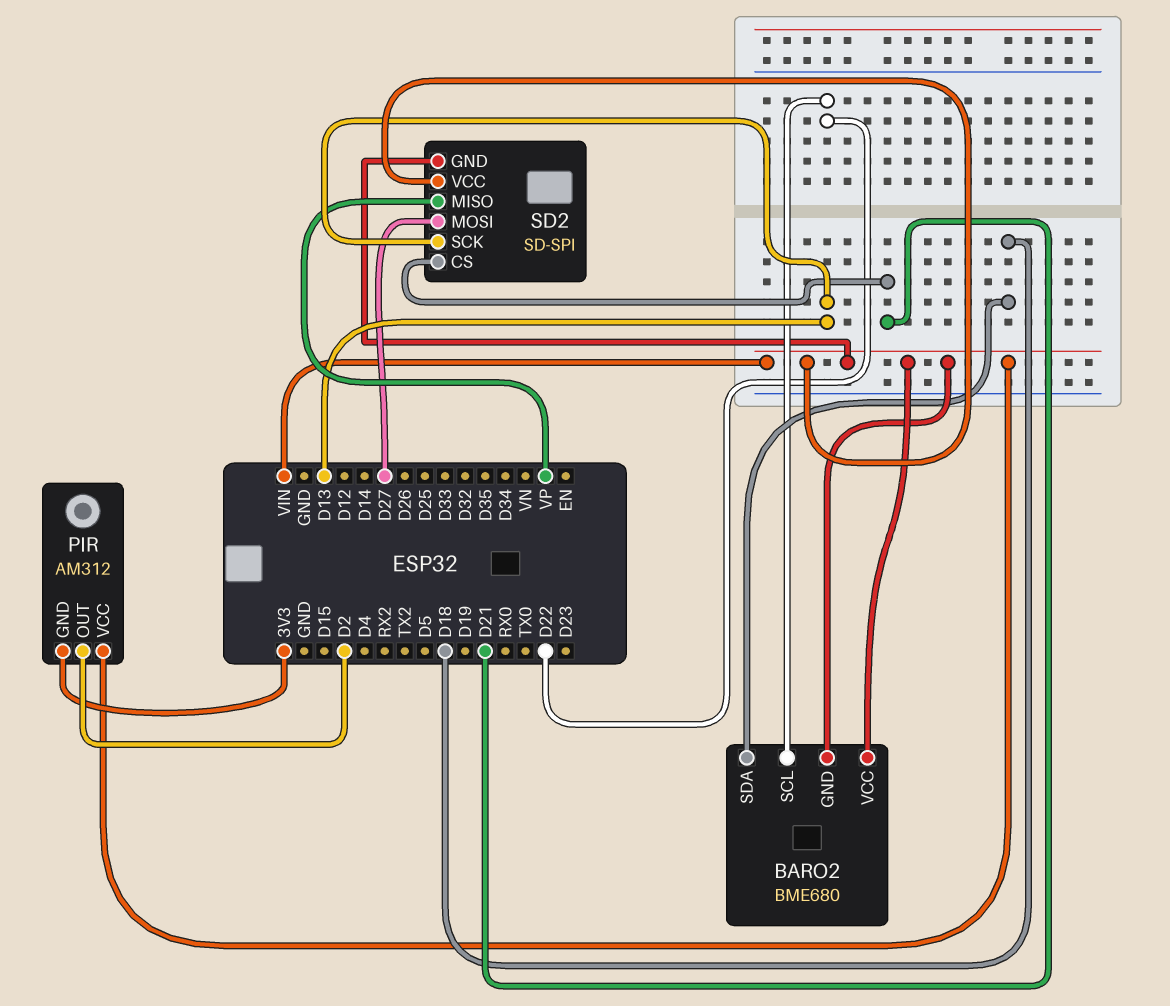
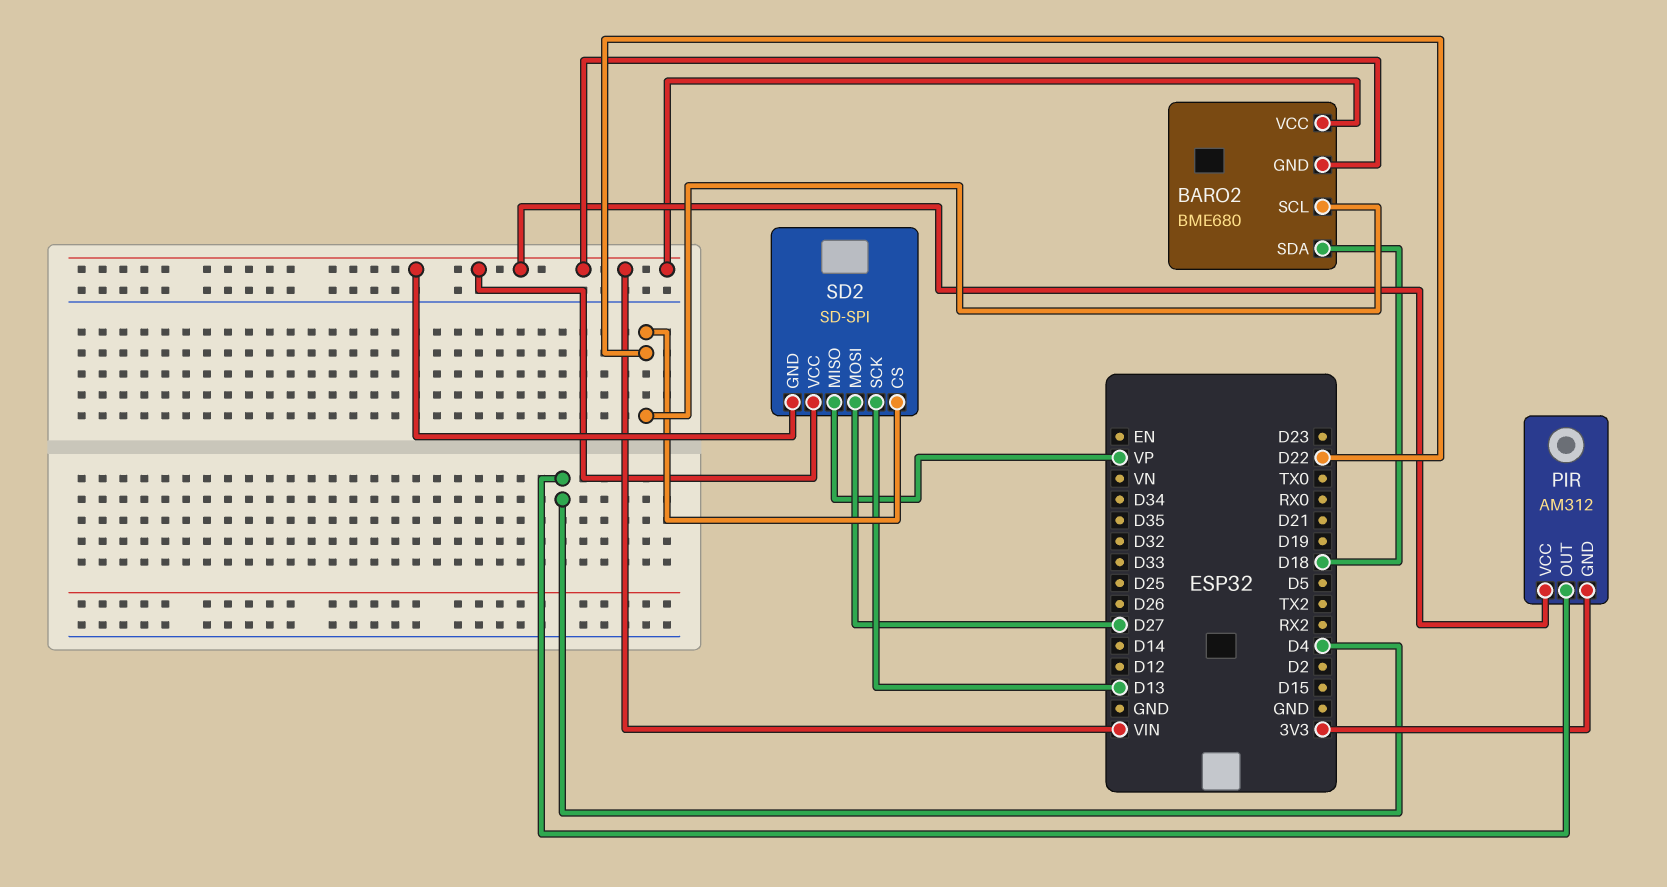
PIR pin OUT: D2 -> D4
SD2 pin CS: D21 -> D22

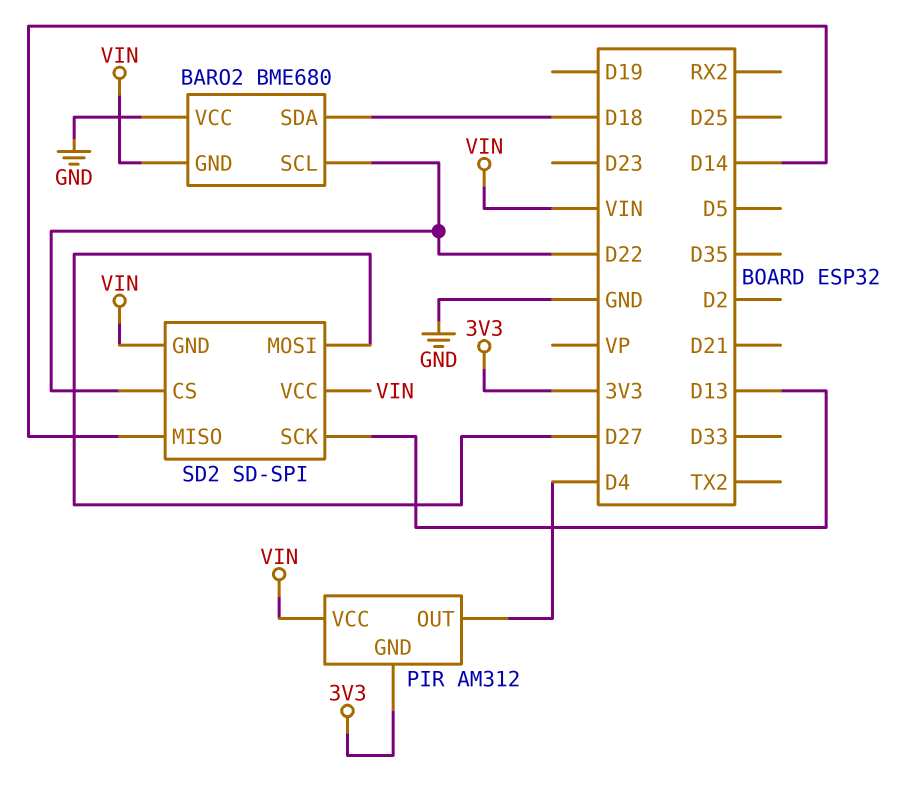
BARO2 pin VCC: VIN -> GND
SD2 pin MISO: VP -> D14

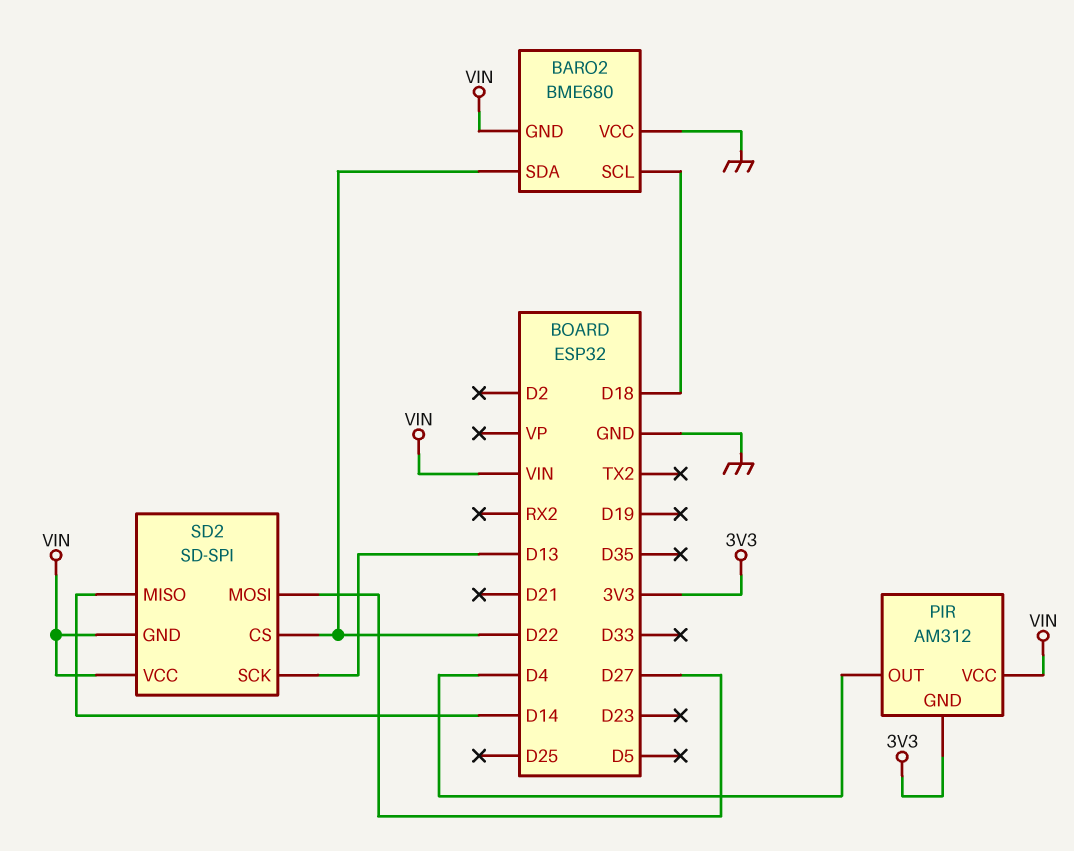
BARO2 pin SCL: D22 -> D18
BARO2 pin SDA: D18 -> D22

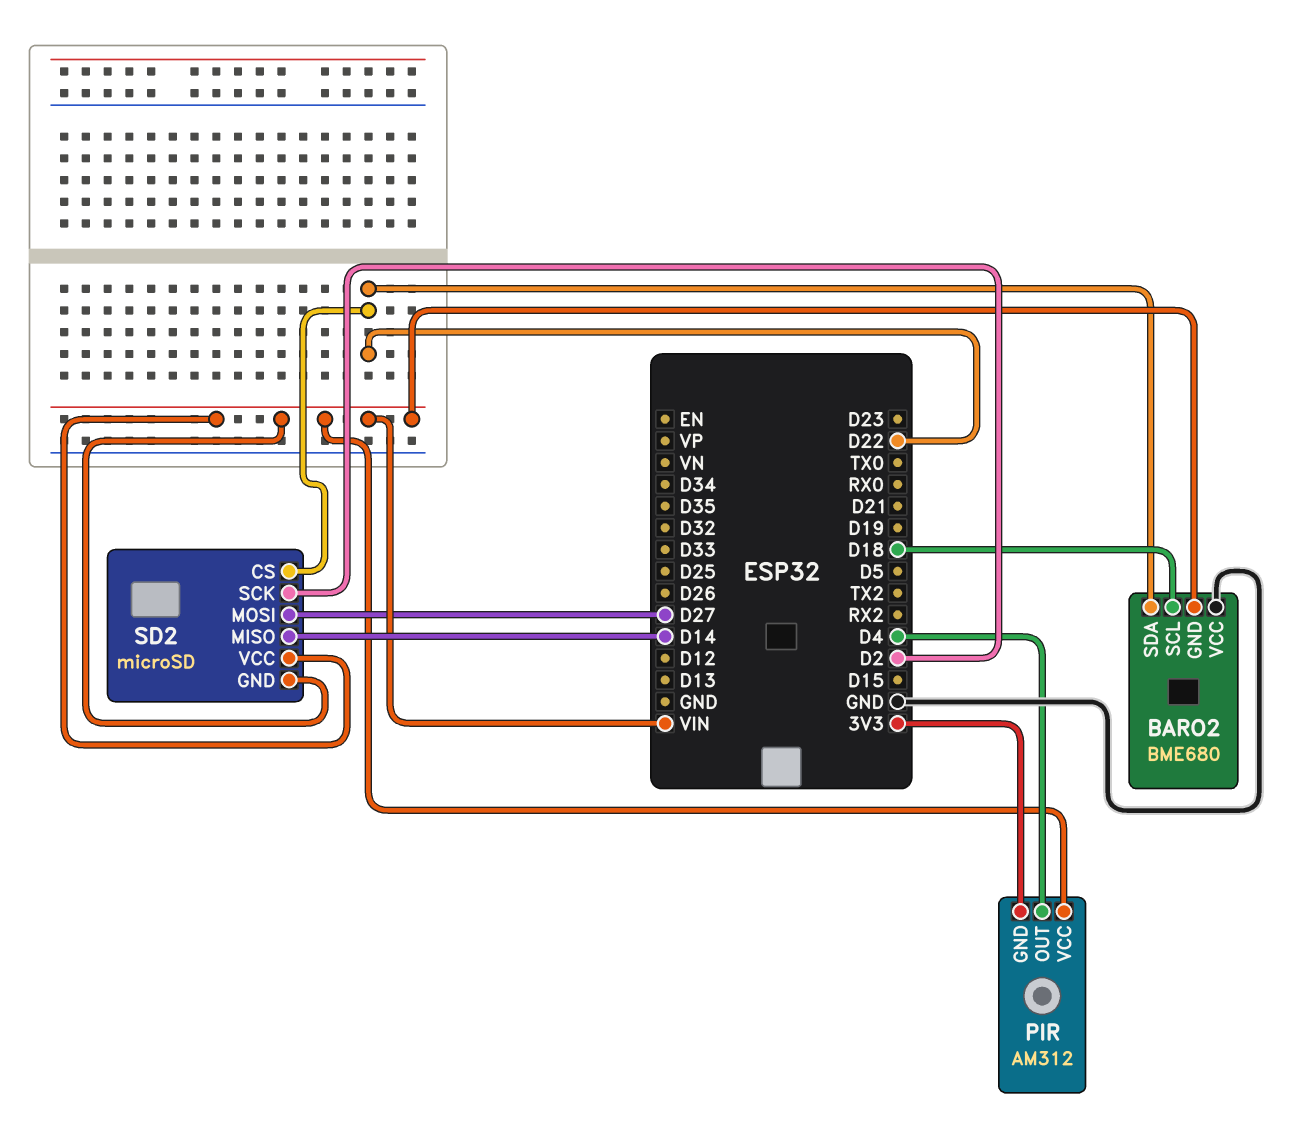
SD2: SD-SPI -> microSD
SD2 pin SCK: D13 -> D2

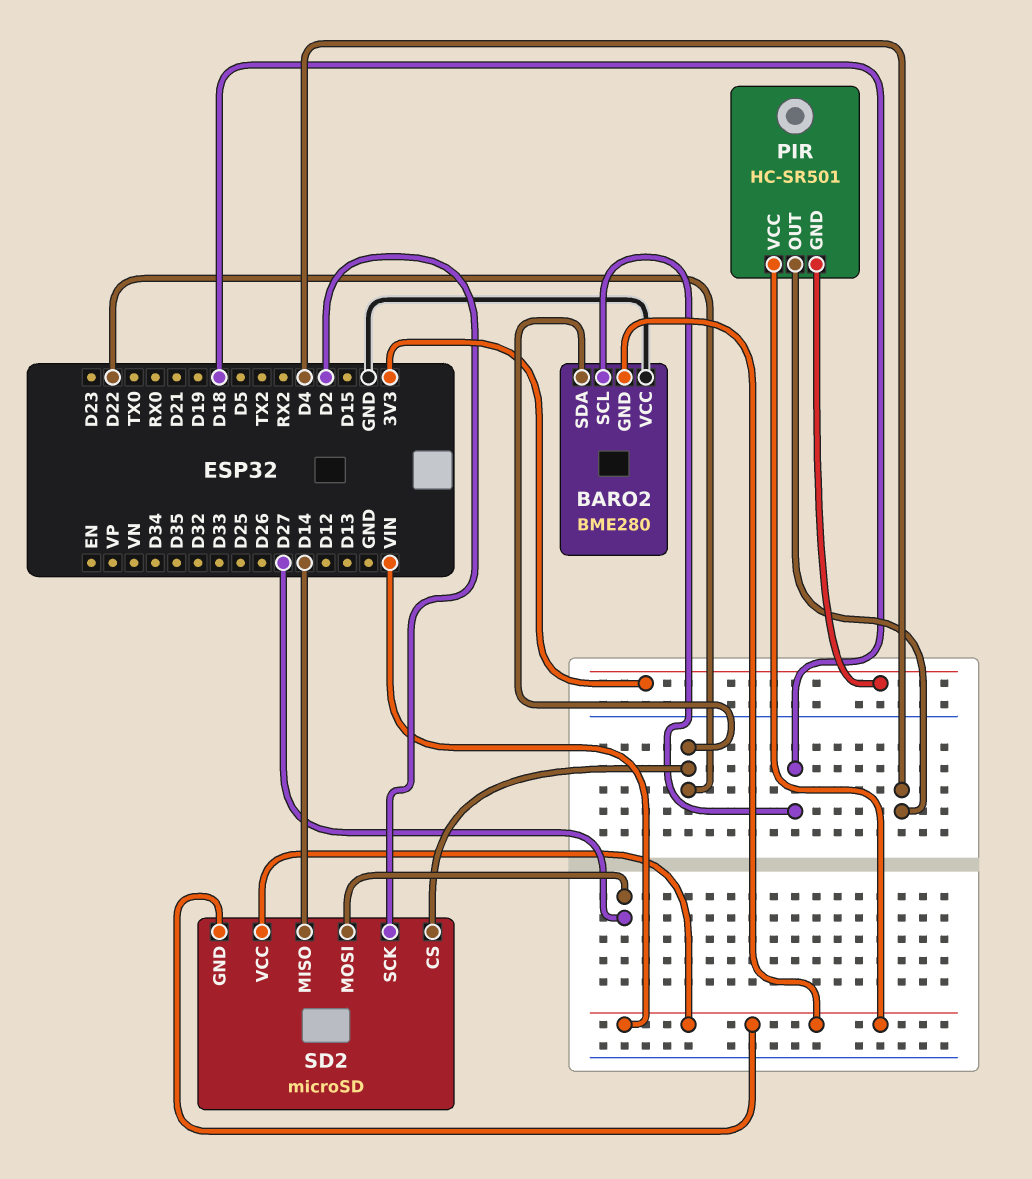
BARO2: BME680 -> BME280
PIR: AM312 -> HC-SR501

